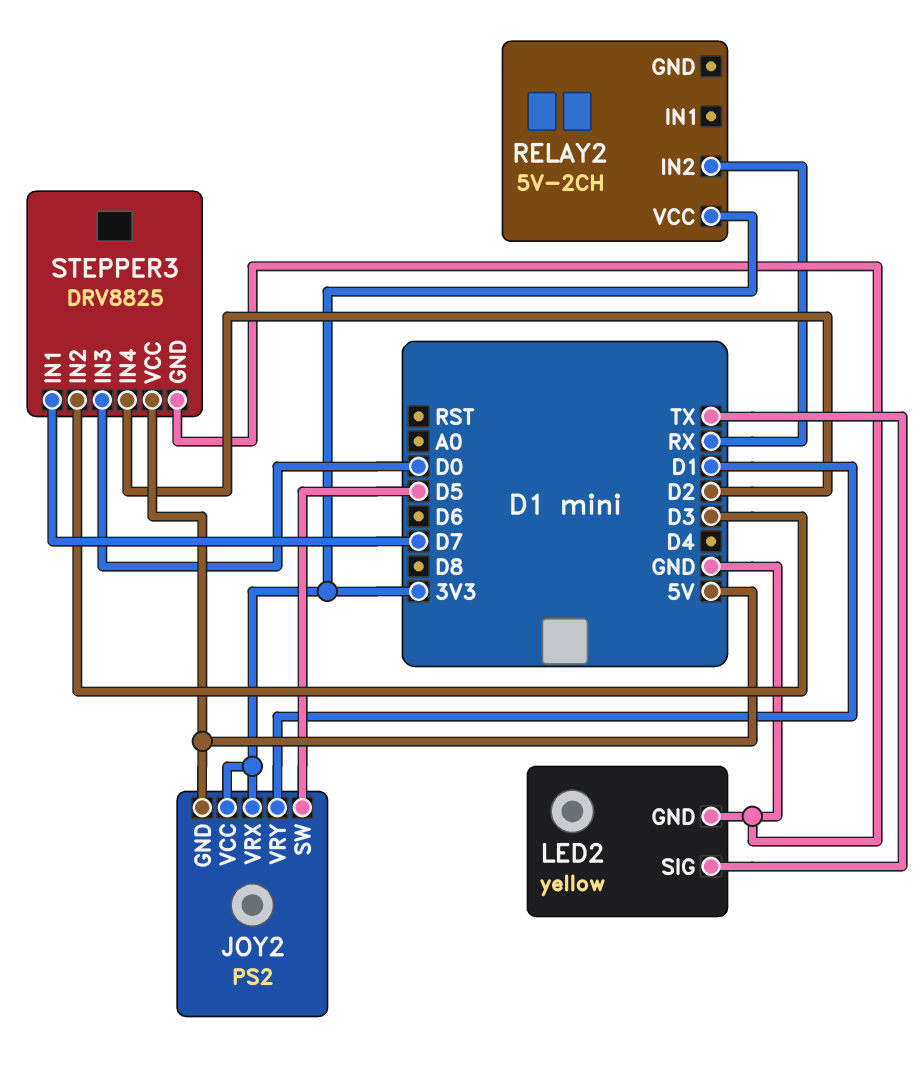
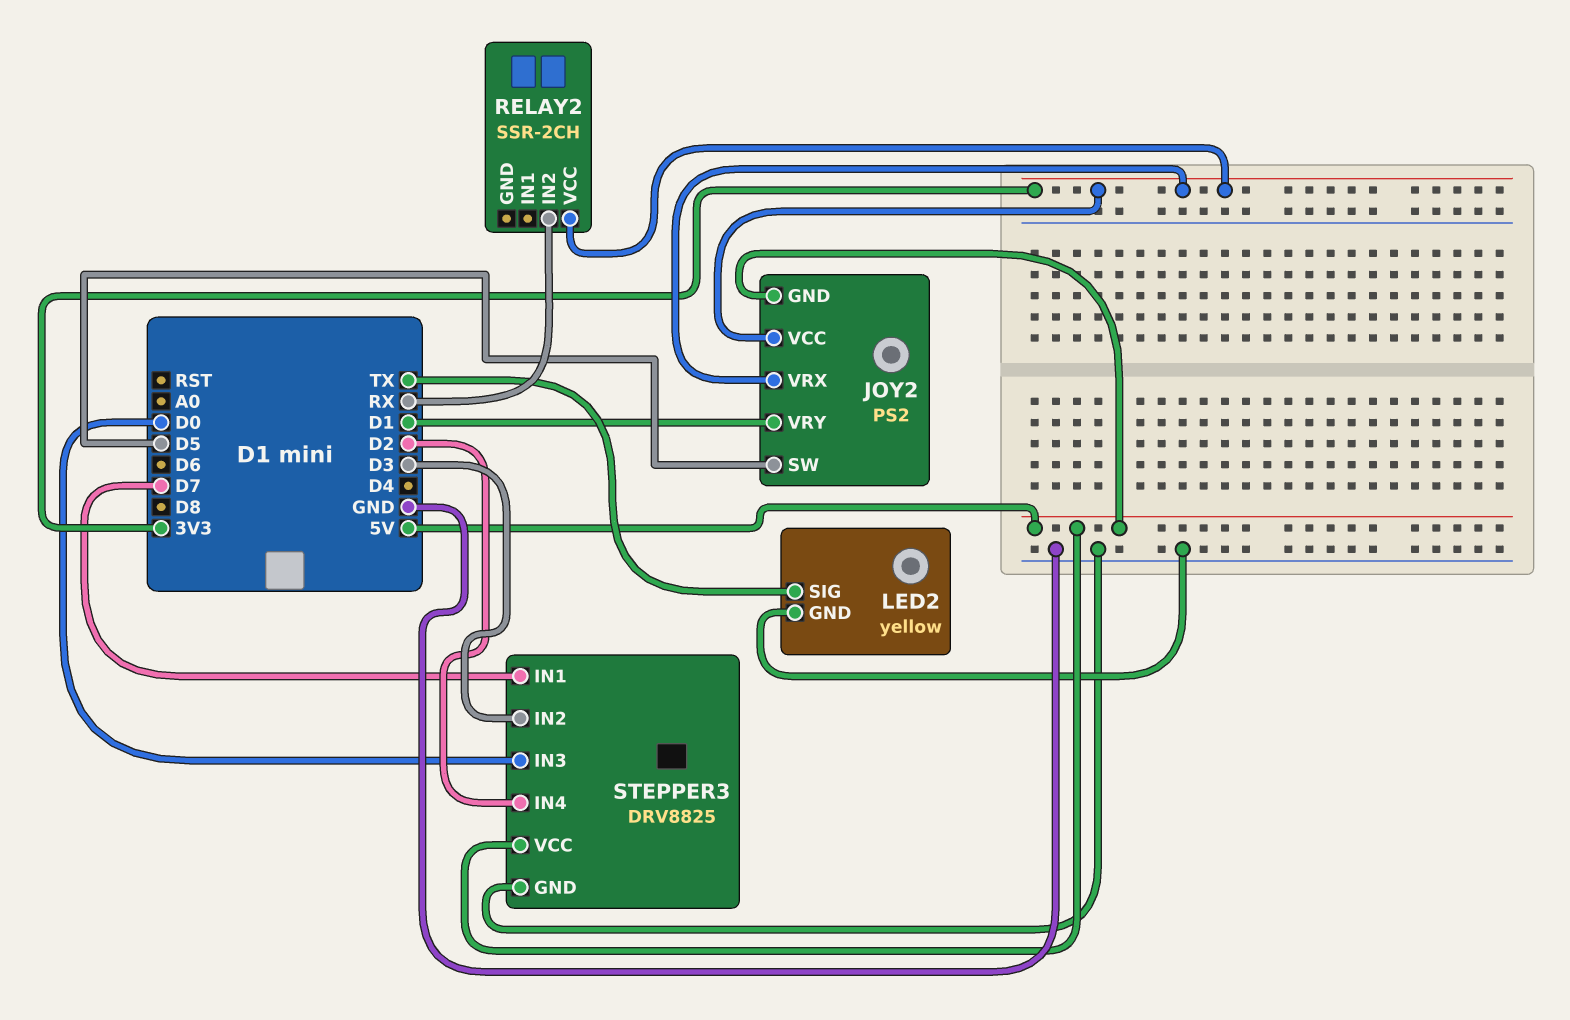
RELAY2: 5V-2CH -> SSR-2CH

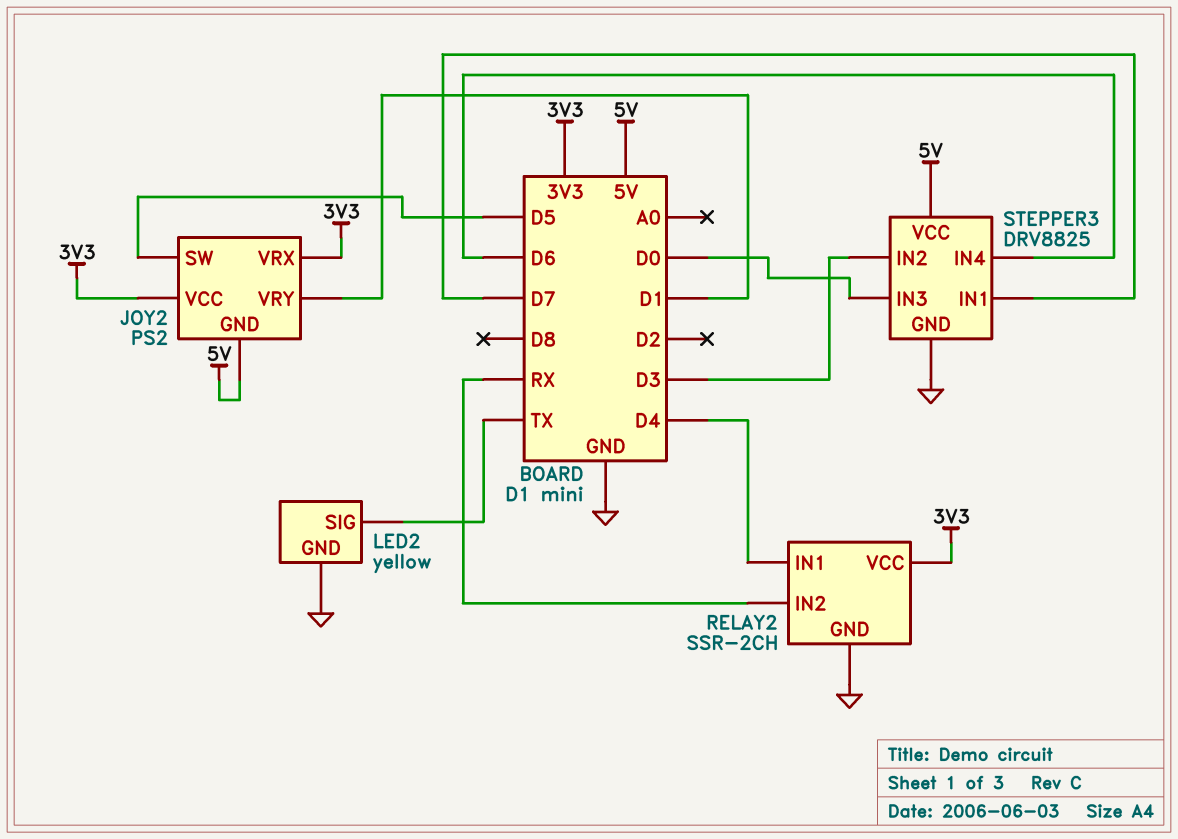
RELAY2 pin GND: none -> GND
RELAY2 pin IN1: none -> D4
STEPPER3 pin IN4: D2 -> D6

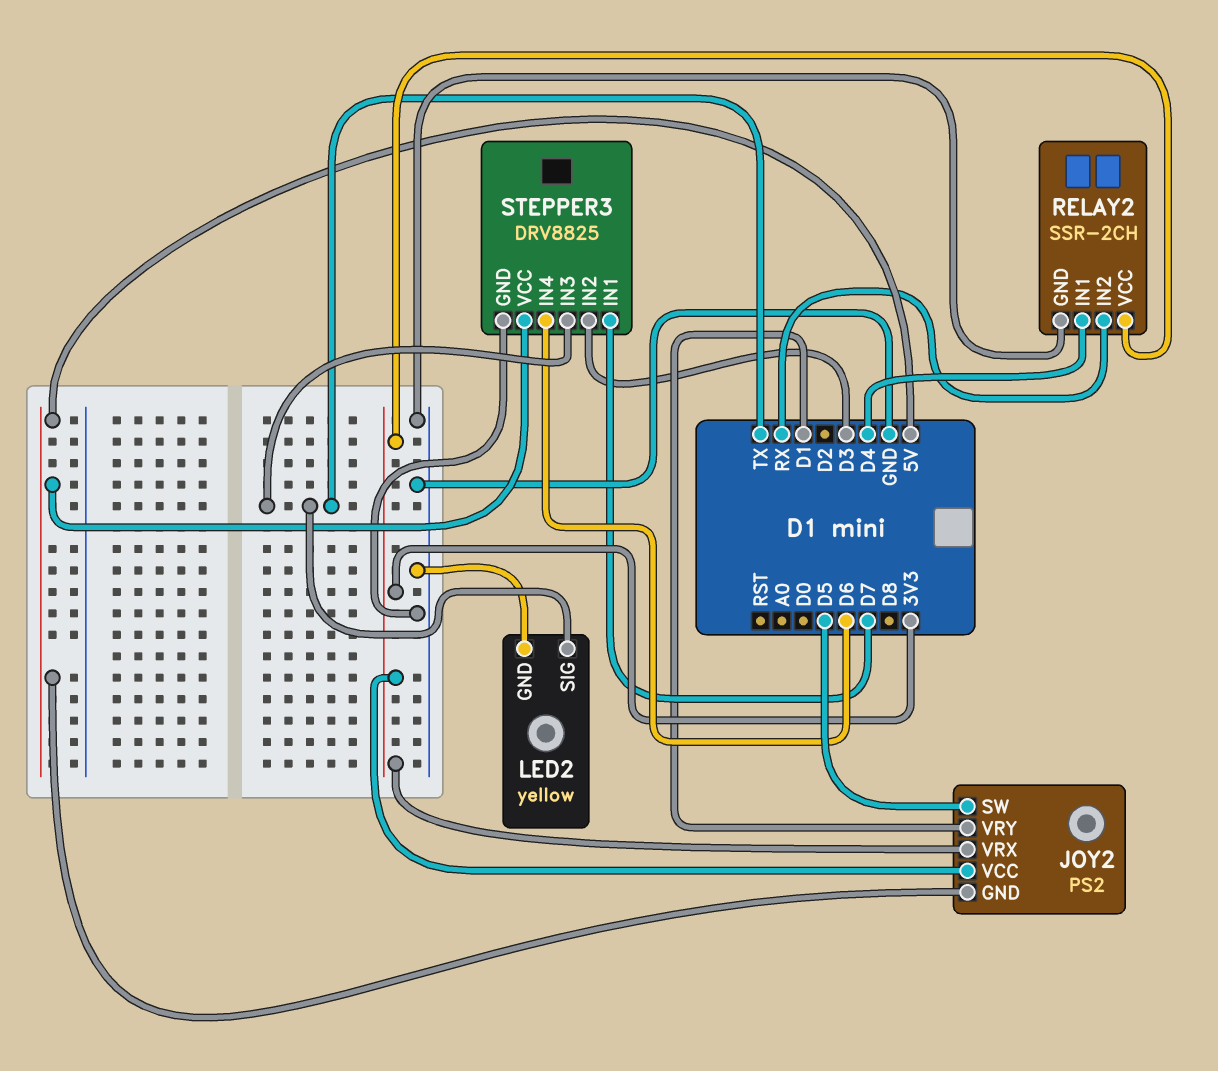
STEPPER3 pin IN3: D0 -> TX

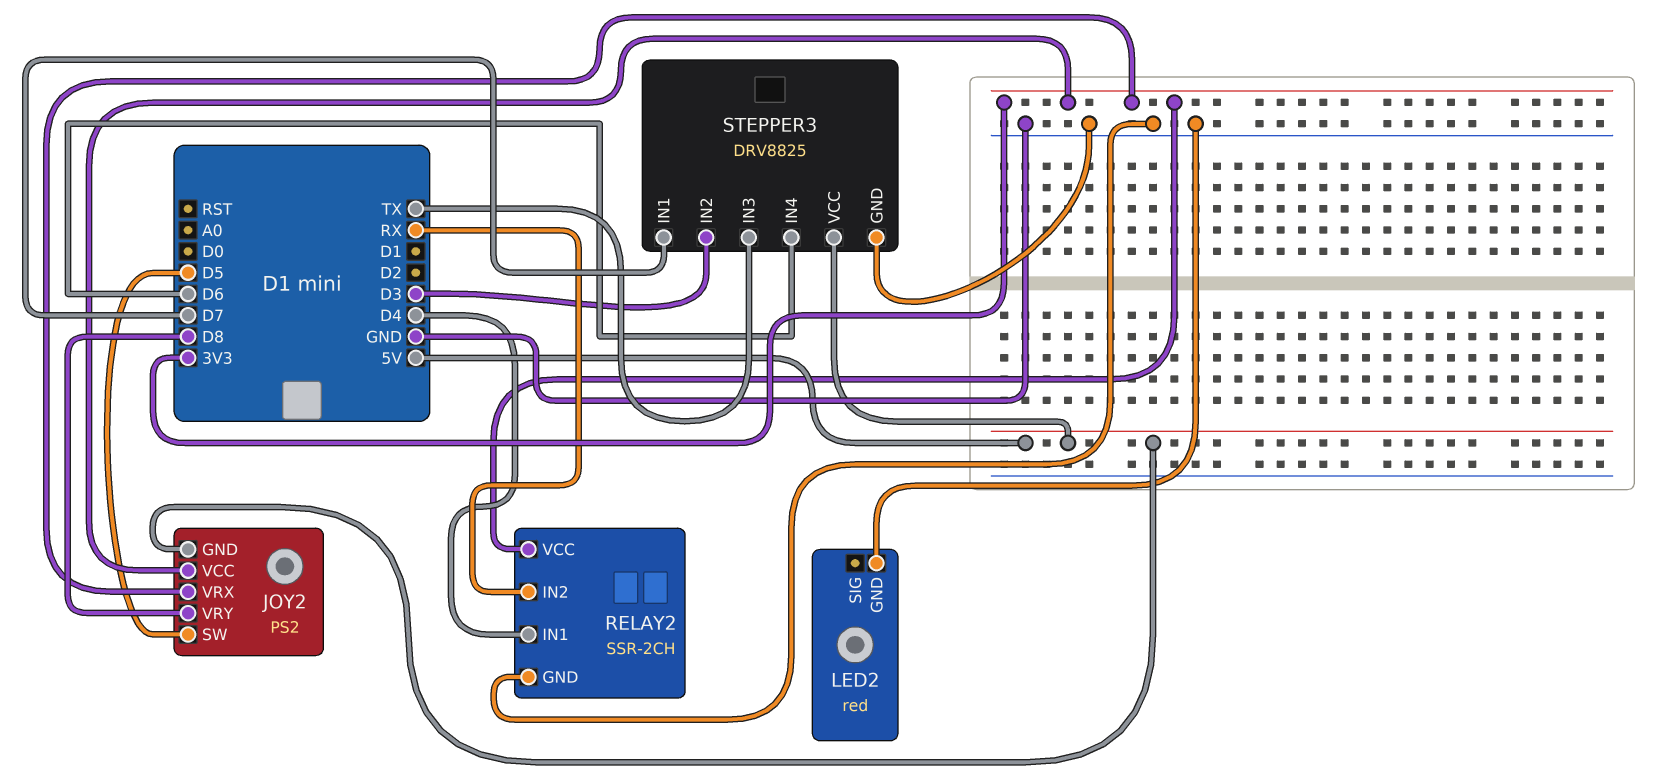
JOY2 pin VRY: D1 -> D8
LED2: yellow -> red
LED2 pin SIG: TX -> none

